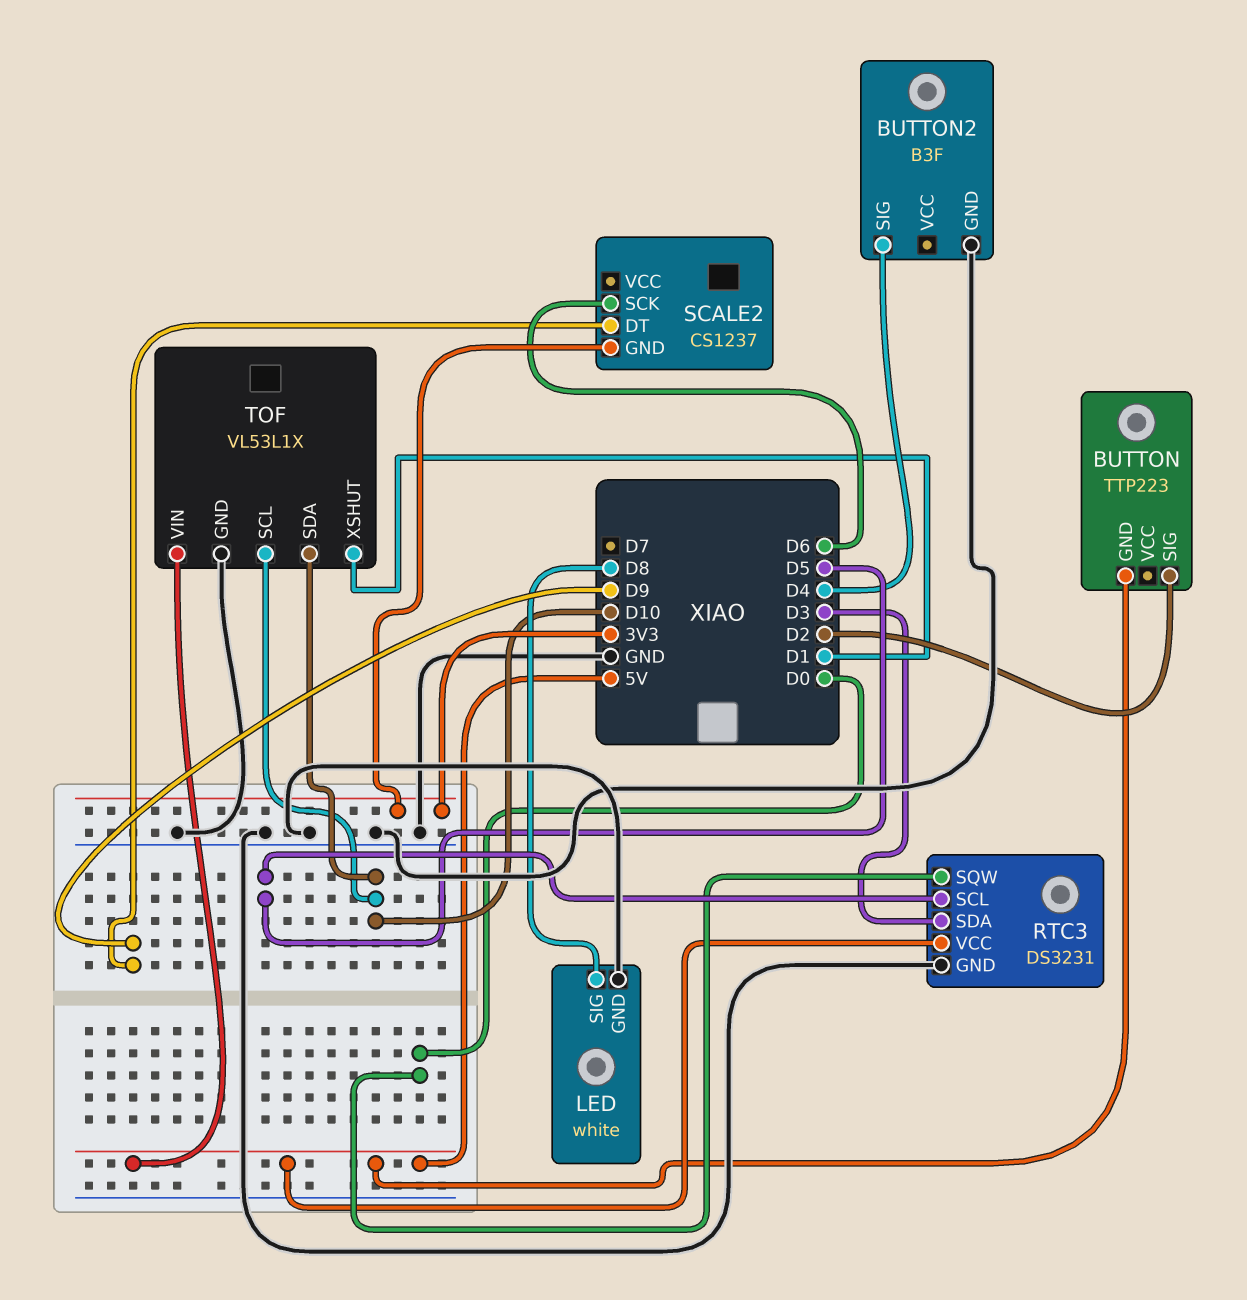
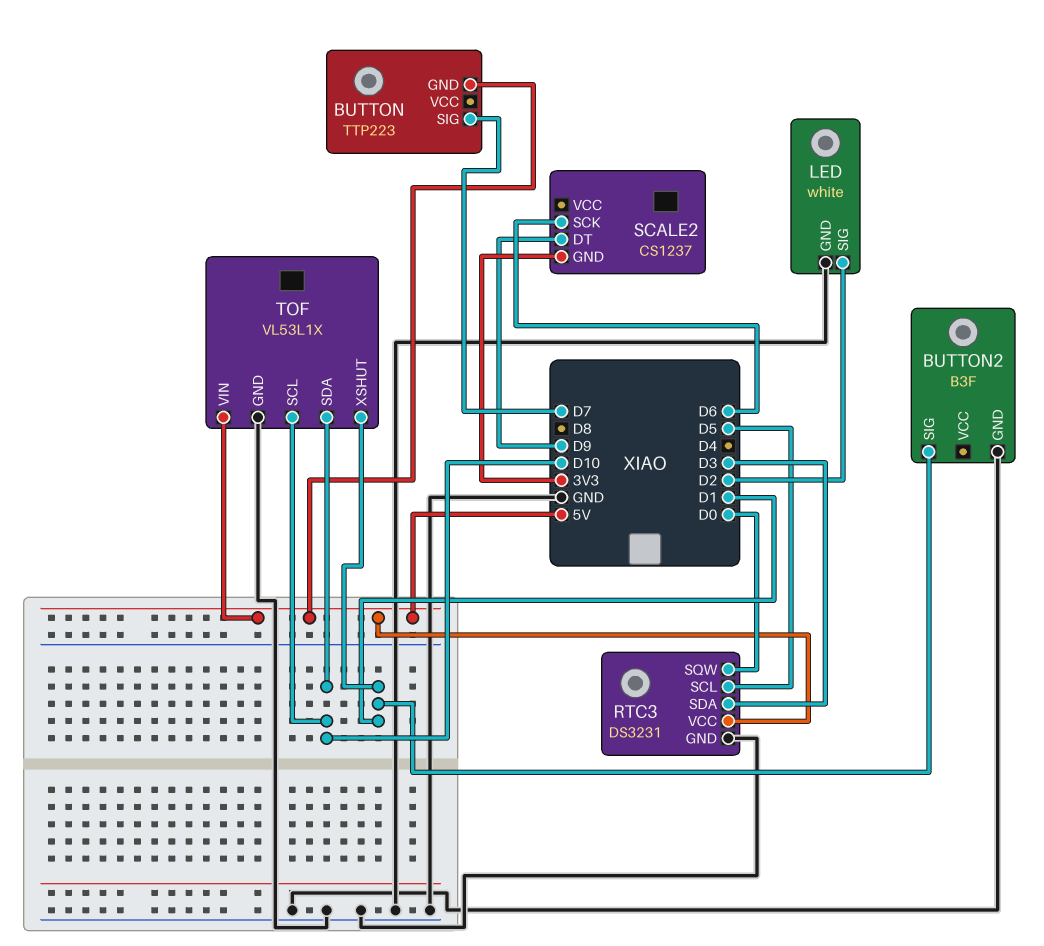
BUTTON pin SIG: D2 -> D7
BUTTON2 pin SIG: D4 -> D1
LED pin SIG: D8 -> D2

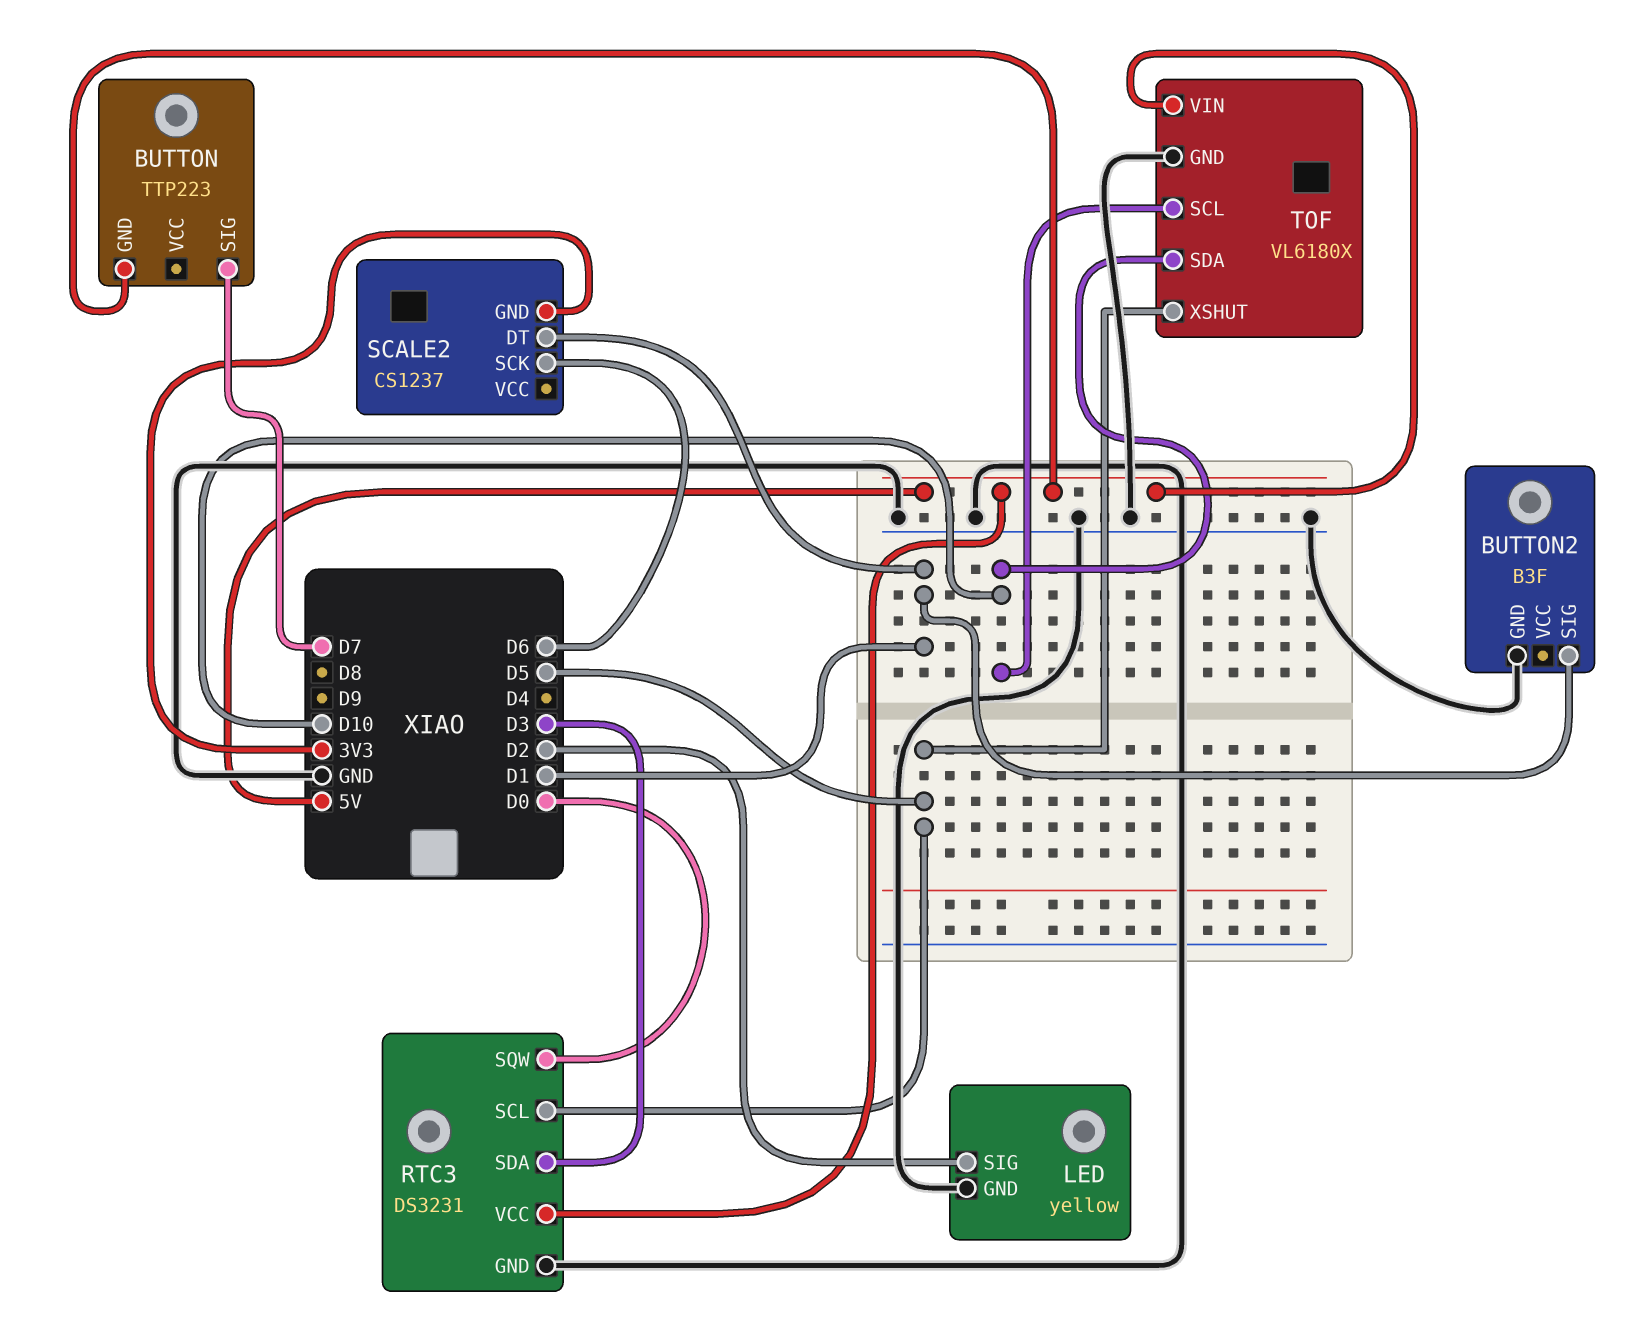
LED: white -> yellow
SCALE2 pin DT: D9 -> D1
TOF: VL53L1X -> VL6180X
TOF pin XSHUT: D1 -> D5

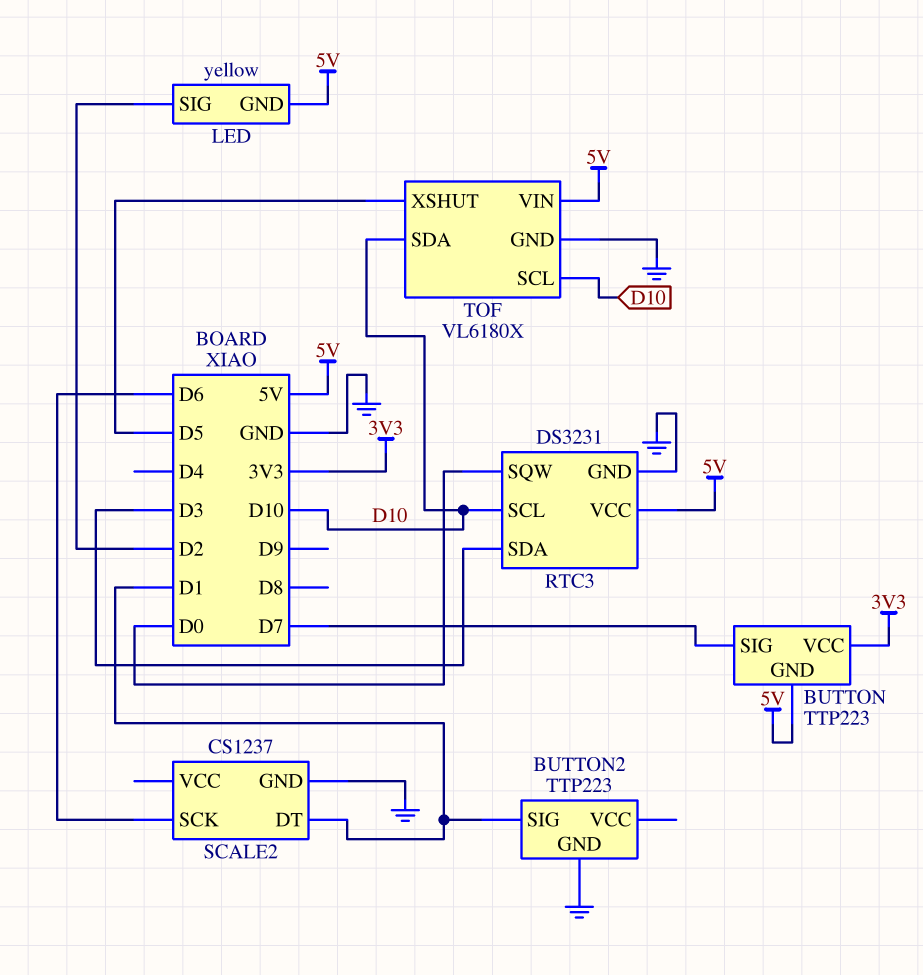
BUTTON pin VCC: none -> 3V3
BUTTON2: B3F -> TTP223
LED pin GND: GND -> 5V
RTC3 pin SCL: D5 -> D10
SCALE2 pin GND: 3V3 -> GND

